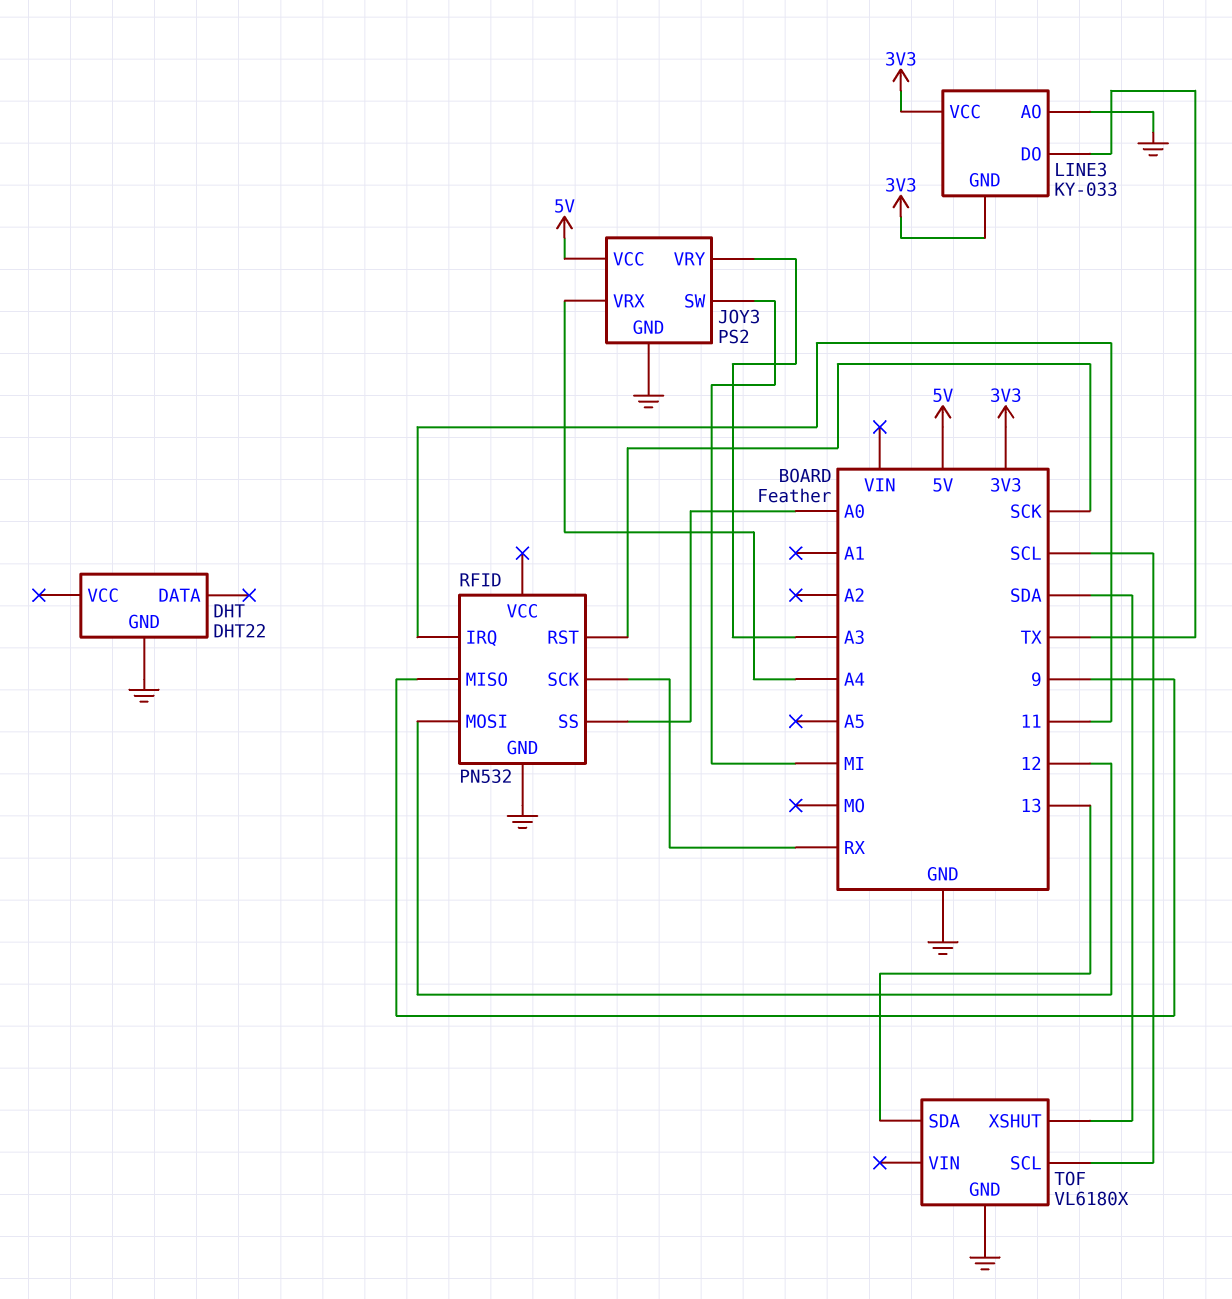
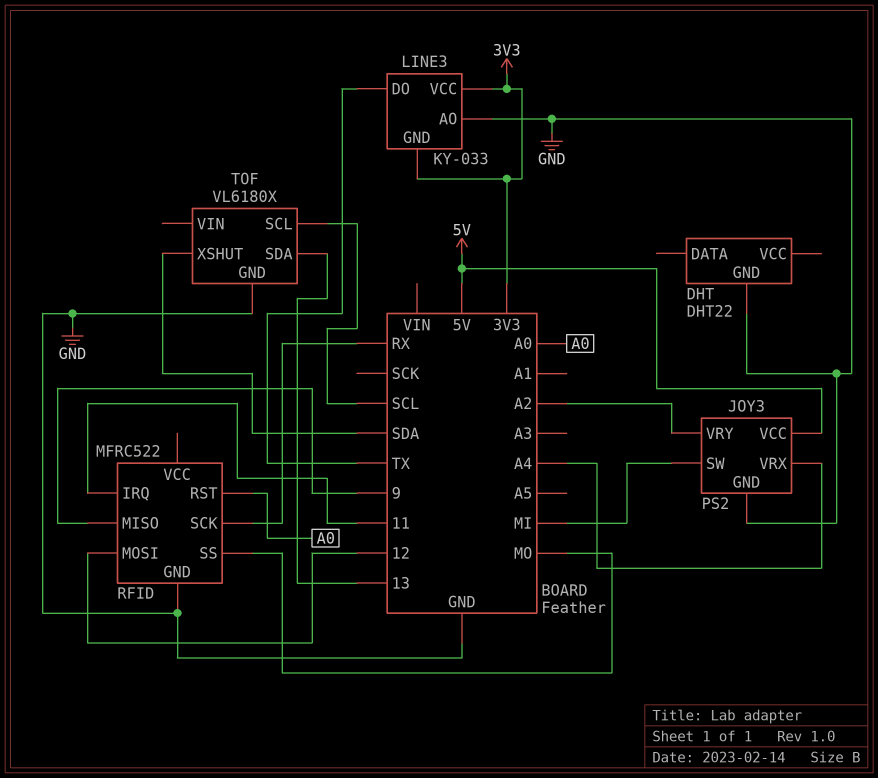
JOY3 pin VRY: A3 -> A2
RFID: PN532 -> MFRC522
RFID pin RST: SCK -> A0
RFID pin SS: A0 -> MO

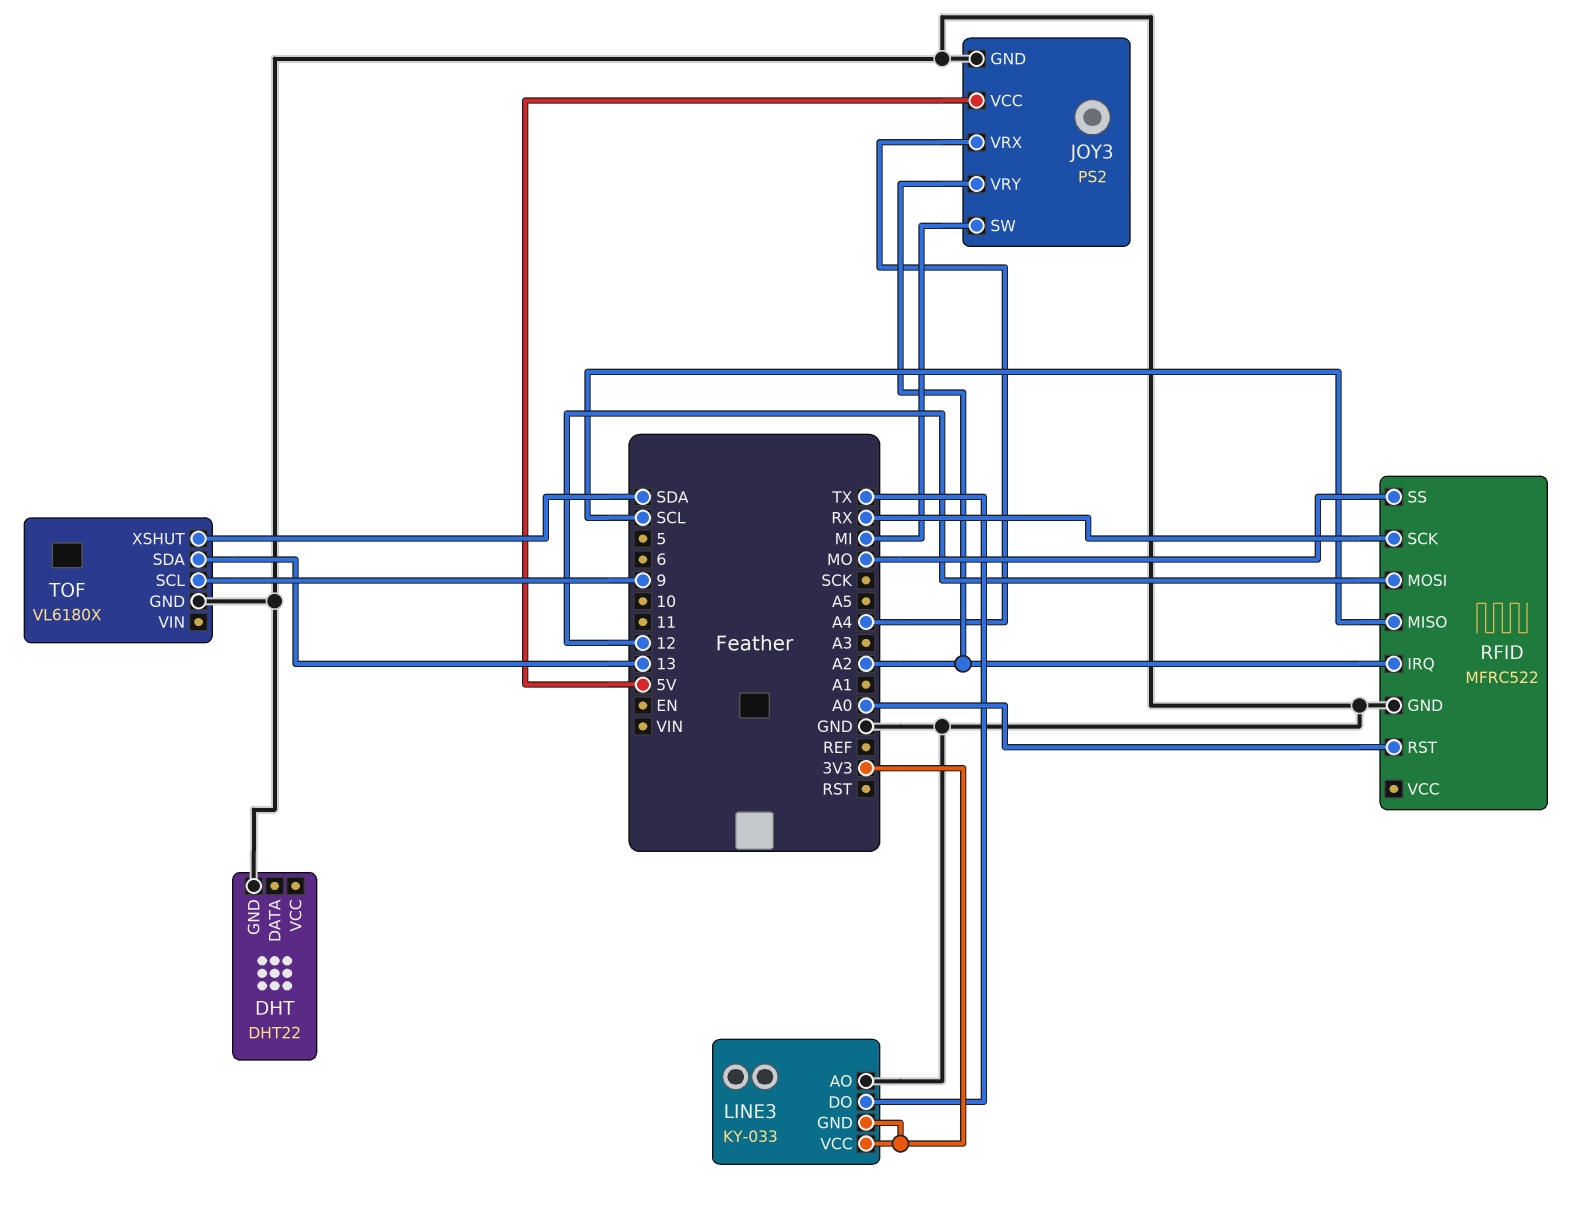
RFID pin IRQ: 11 -> A2
RFID pin MISO: 9 -> SCL
TOF pin SCL: SCL -> 9

